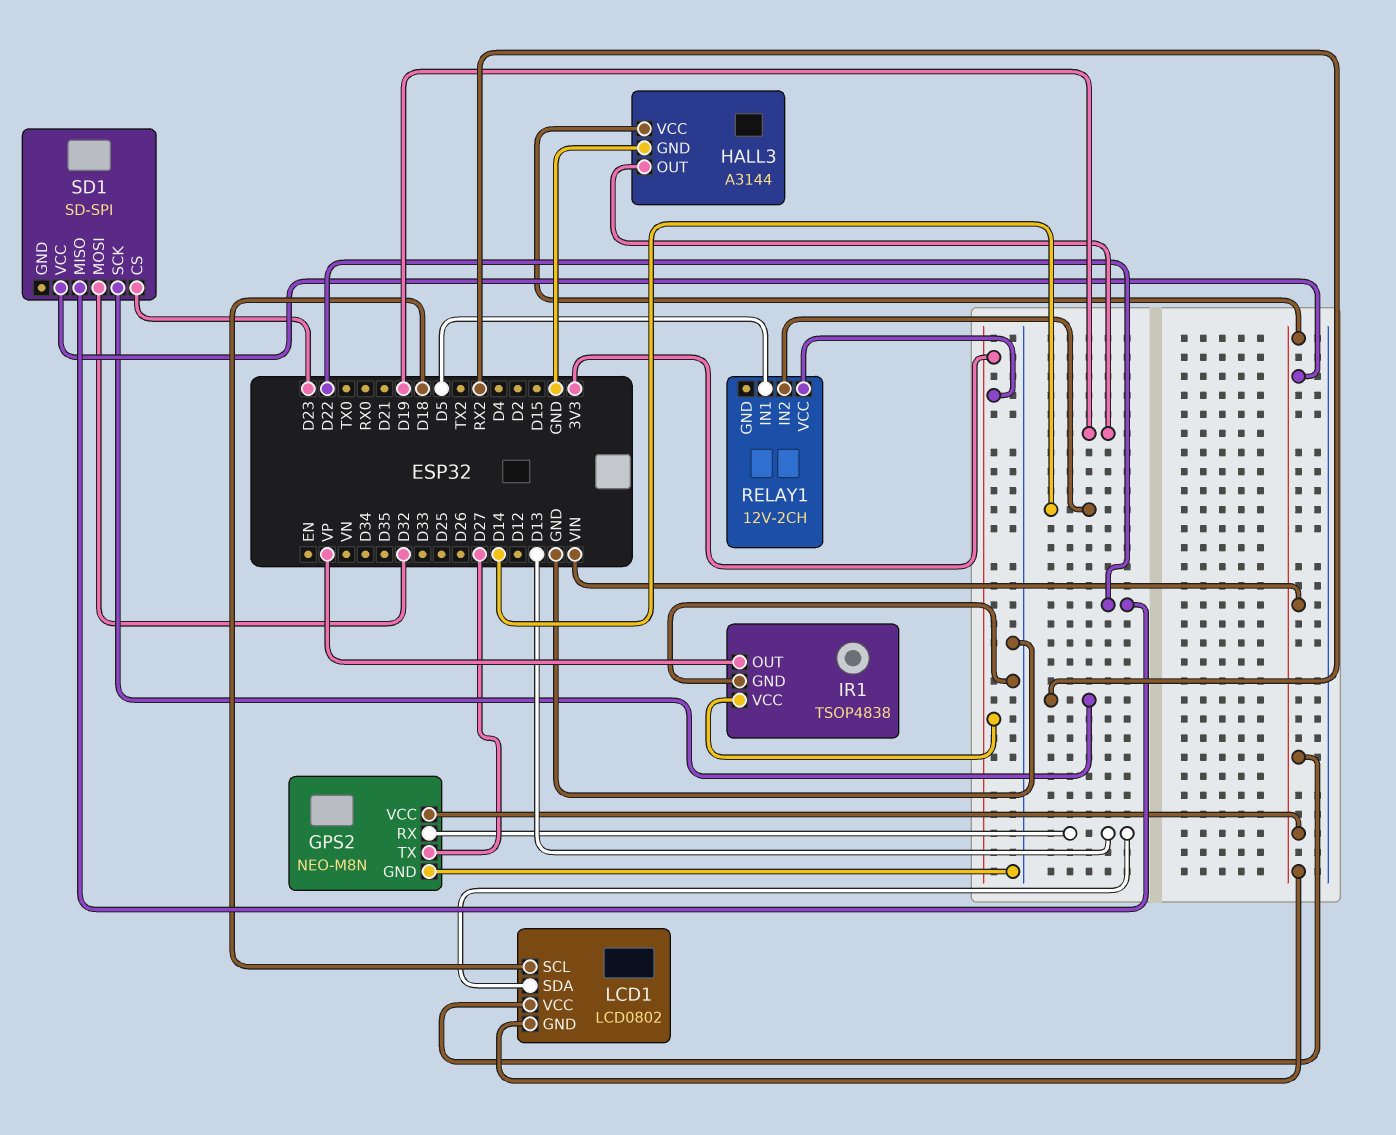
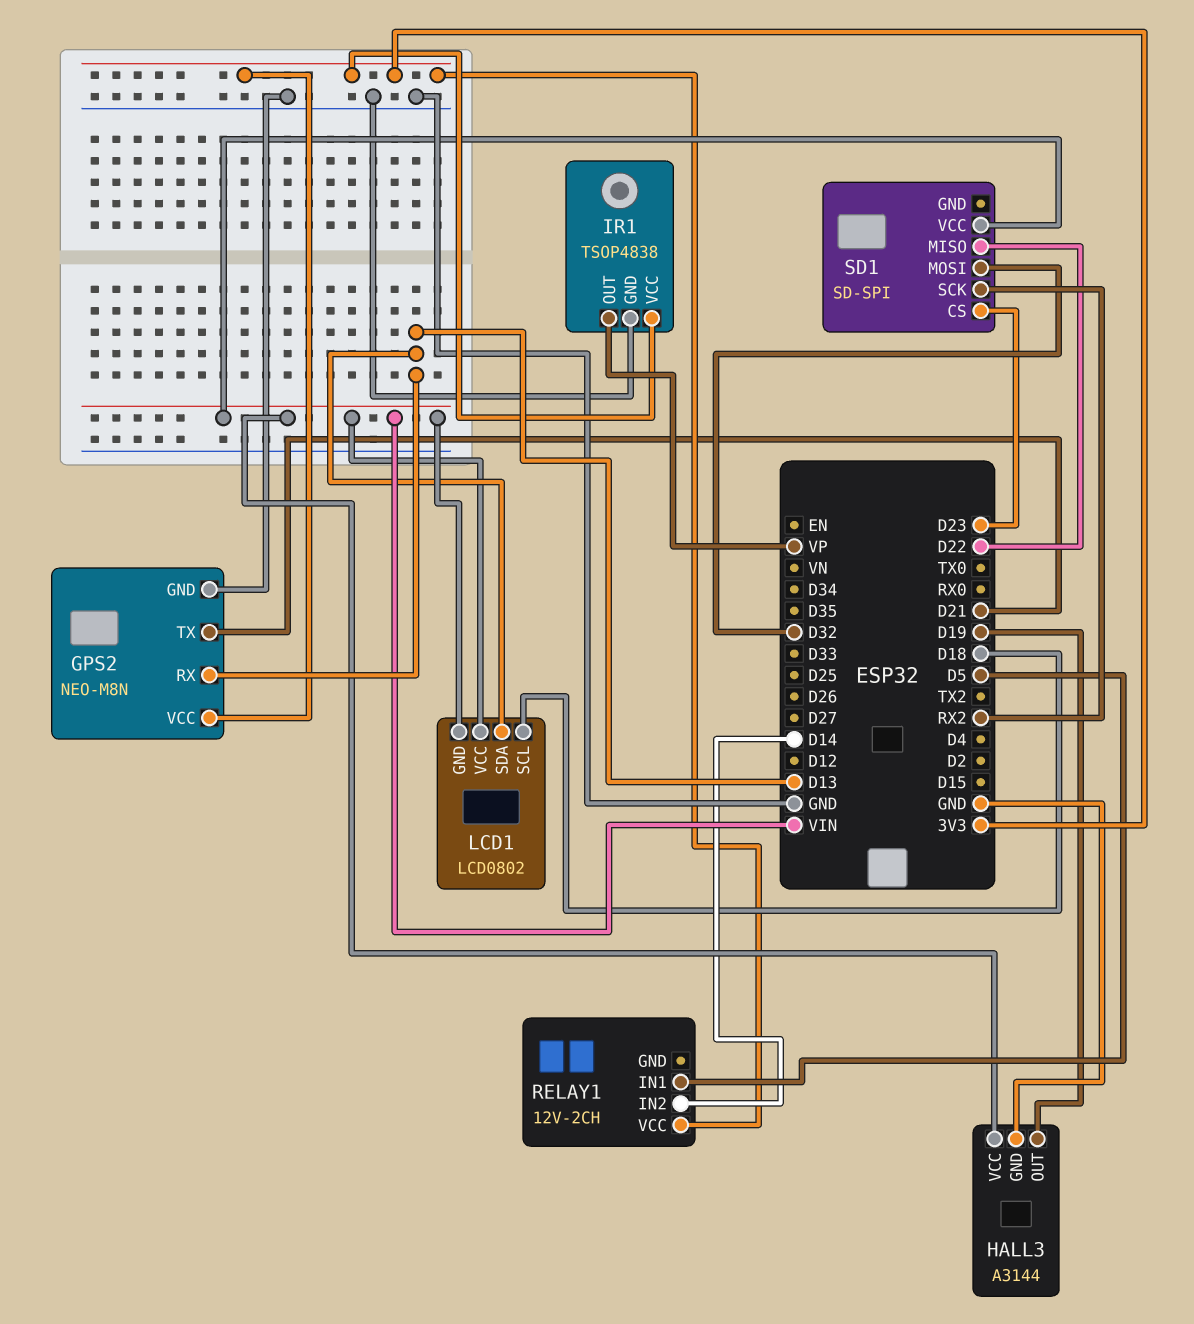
GPS2 pin TX: D27 -> D21
GPS2 pin VCC: VIN -> 3V3

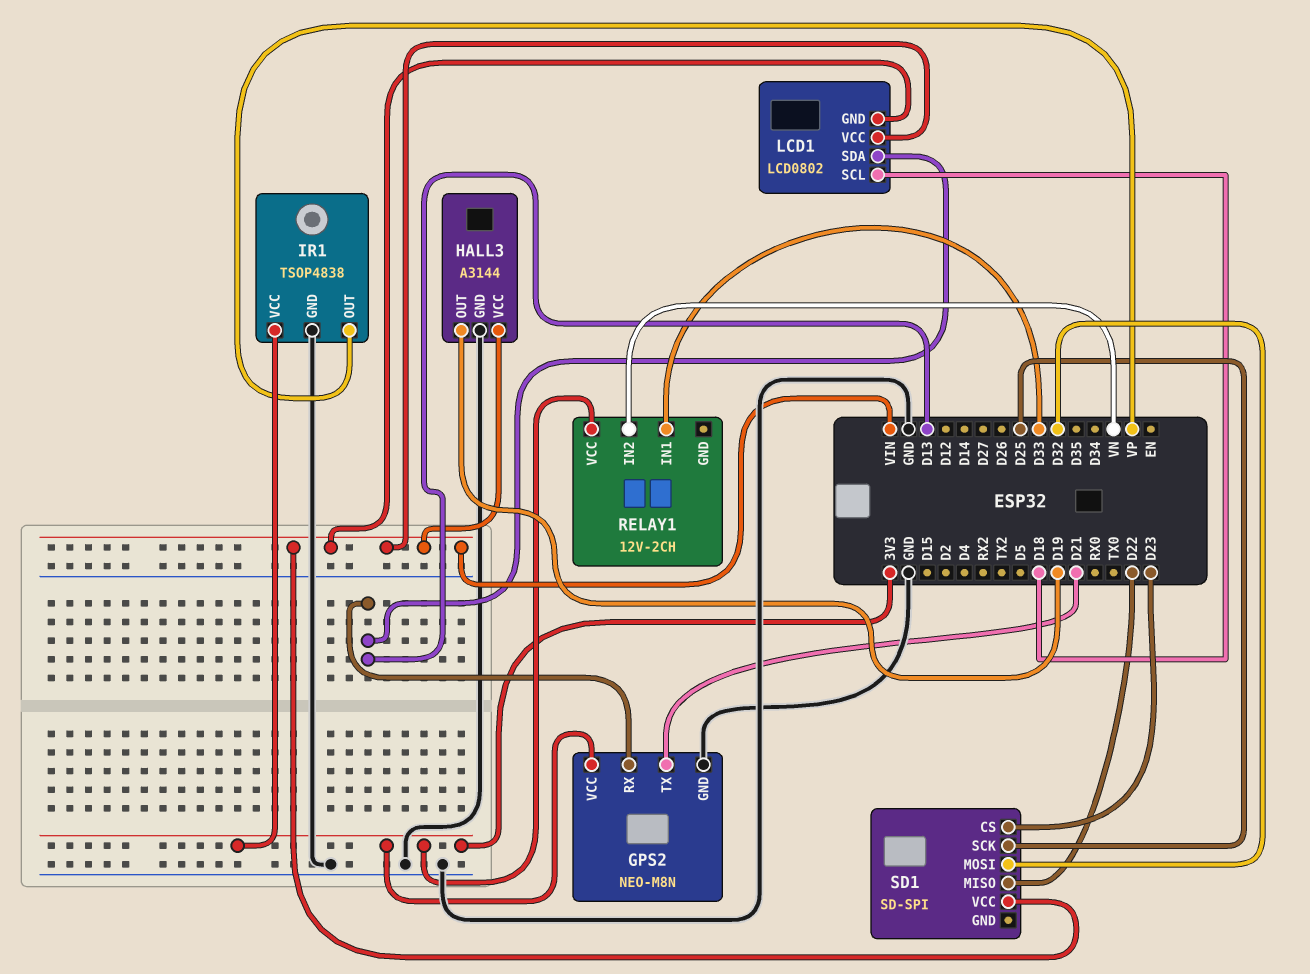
RELAY1 pin IN1: D5 -> D33
RELAY1 pin IN2: D14 -> VN
SD1 pin SCK: RX2 -> D25

